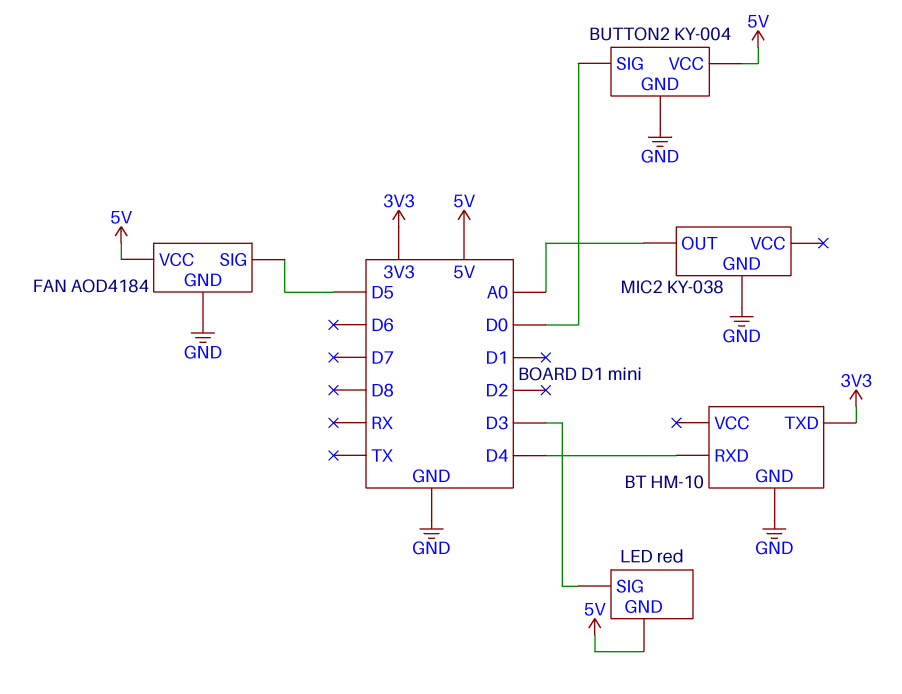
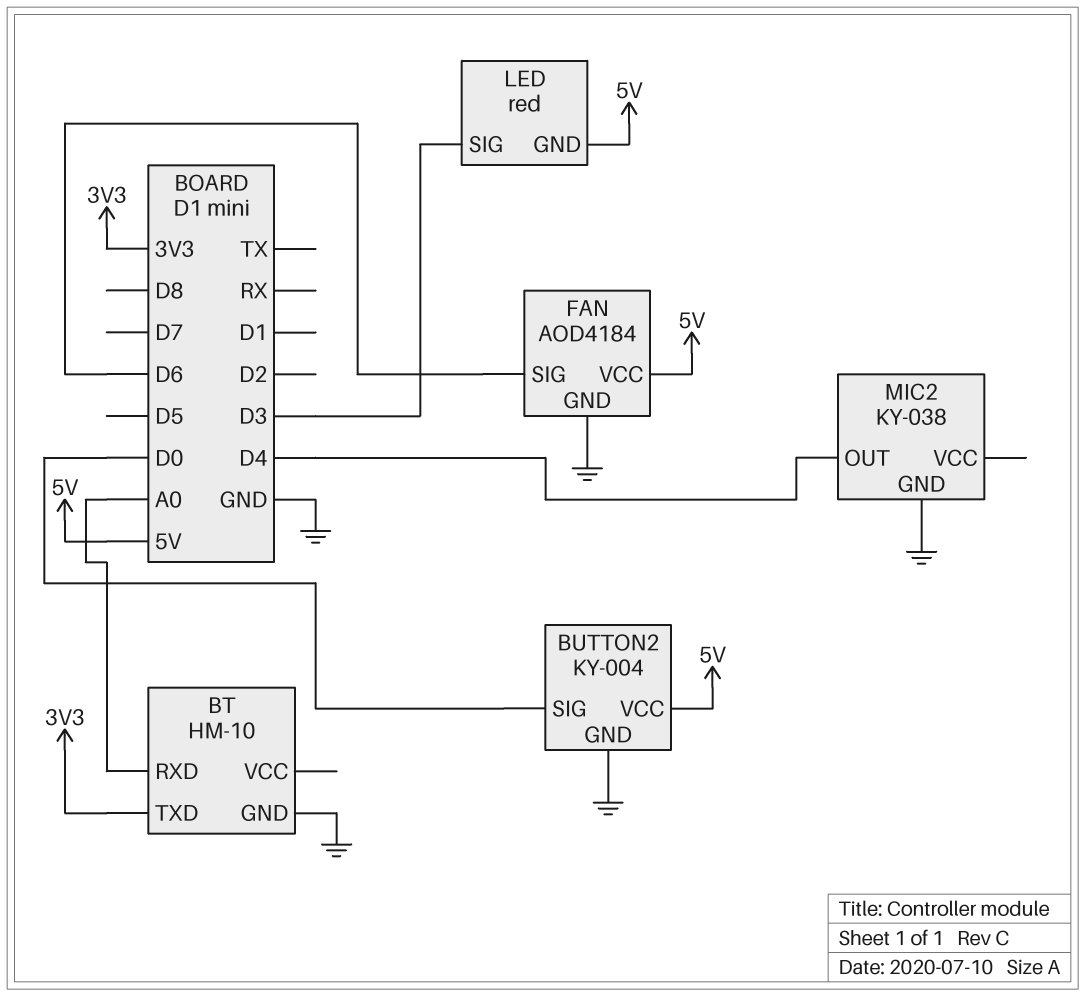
BT pin RXD: D4 -> A0
FAN pin SIG: D5 -> D6
MIC2 pin OUT: A0 -> D4

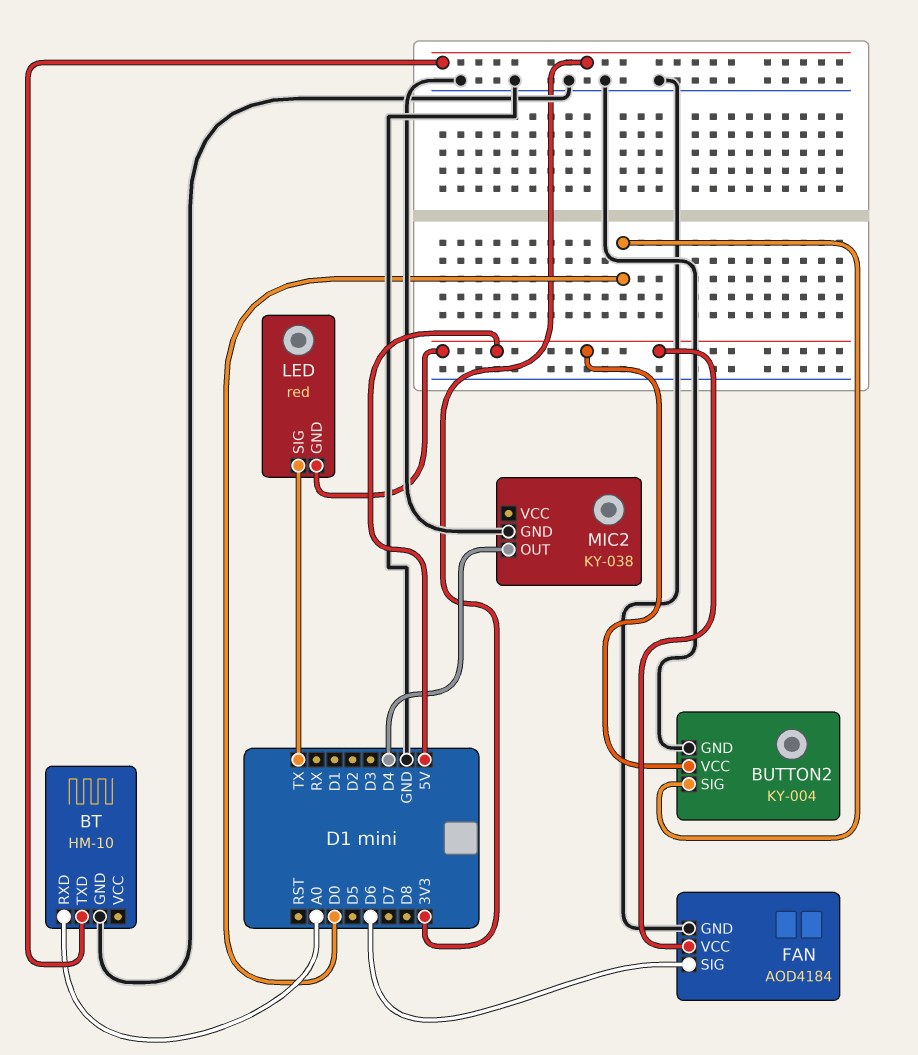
LED pin SIG: D3 -> TX

